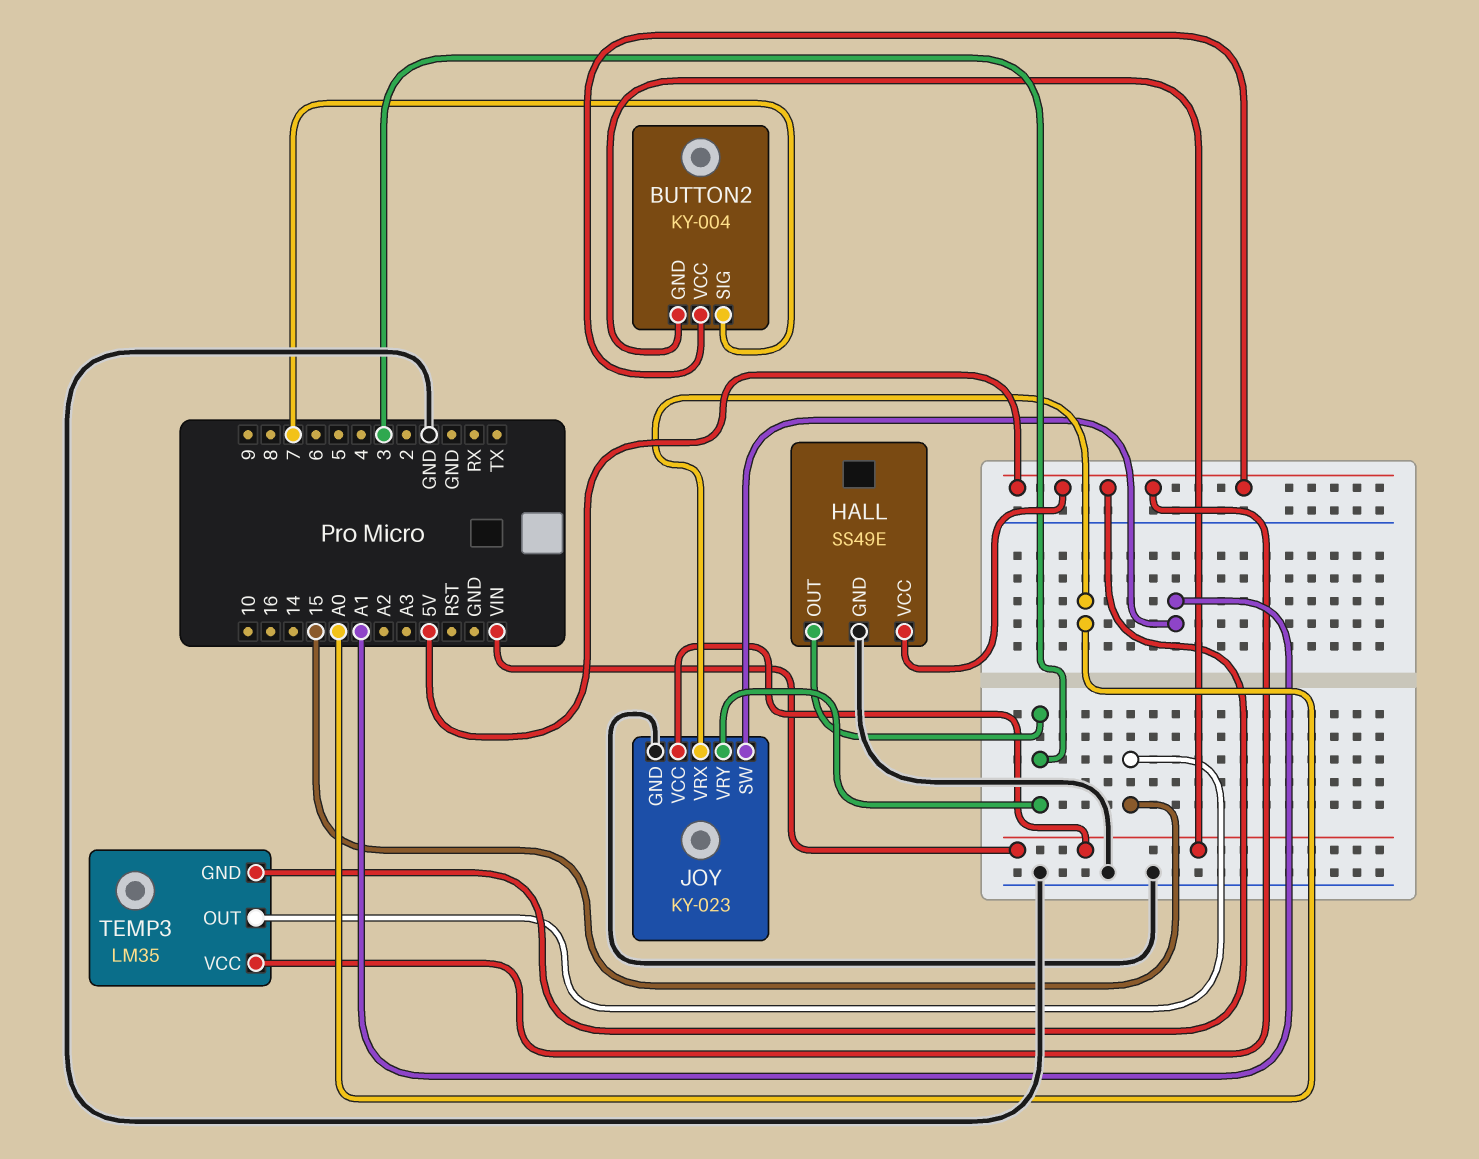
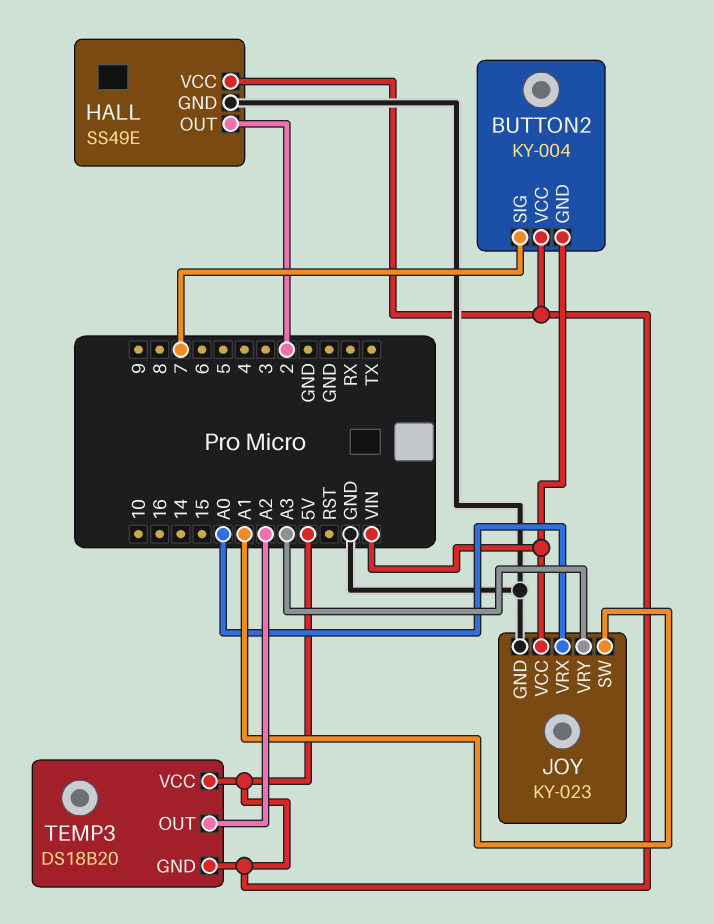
HALL pin OUT: 3 -> 2
JOY pin VRY: 3 -> A3
TEMP3: LM35 -> DS18B20
TEMP3 pin OUT: 15 -> A2

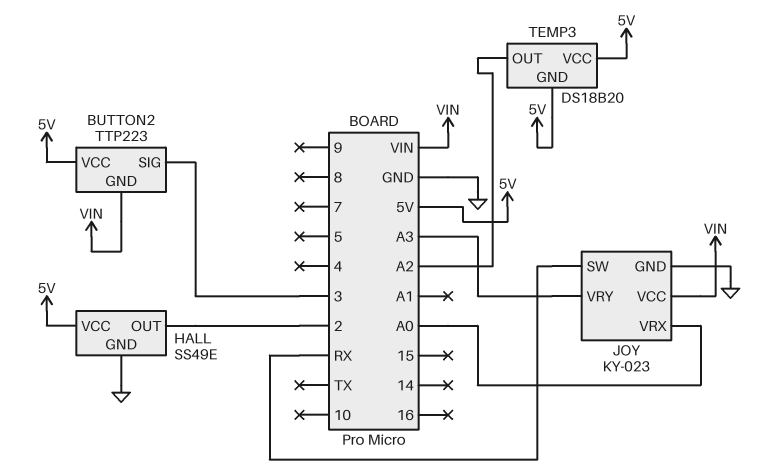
BUTTON2: KY-004 -> TTP223
BUTTON2 pin SIG: 7 -> 3
JOY pin SW: A1 -> RX

